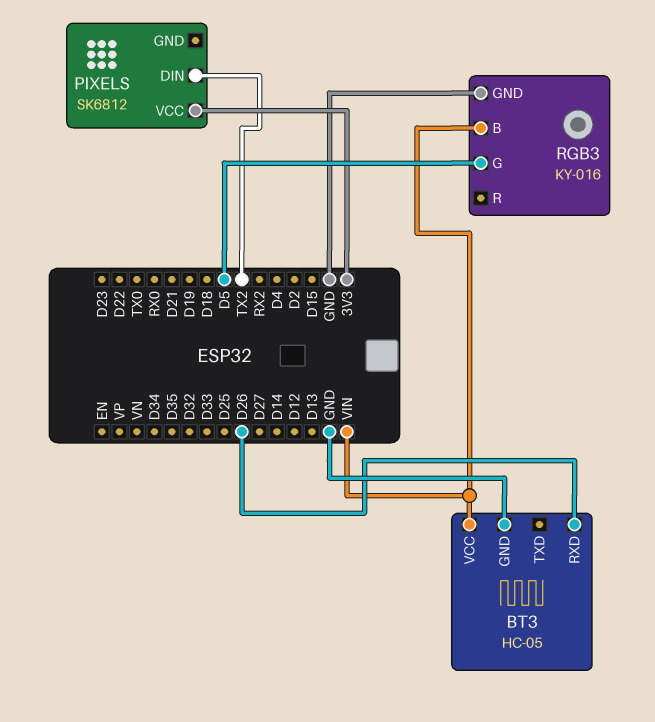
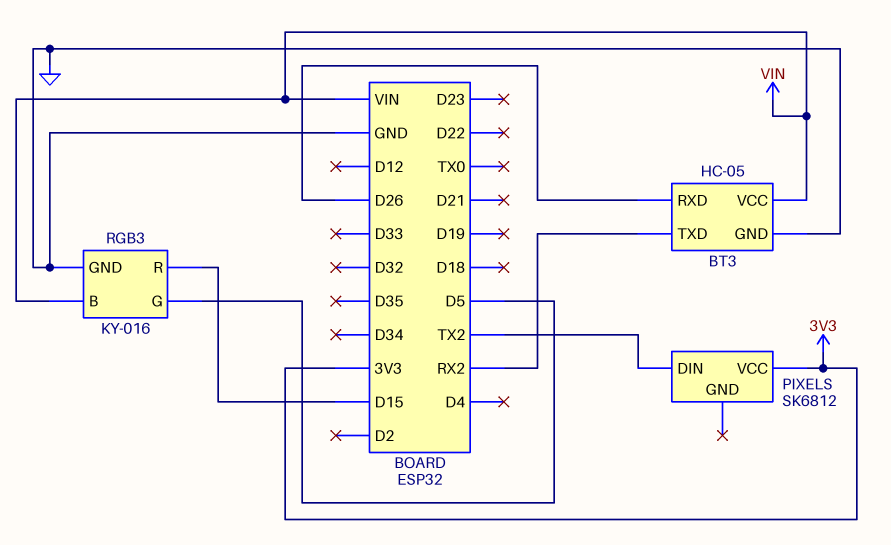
BT3 pin TXD: none -> RX2
RGB3 pin R: none -> D15

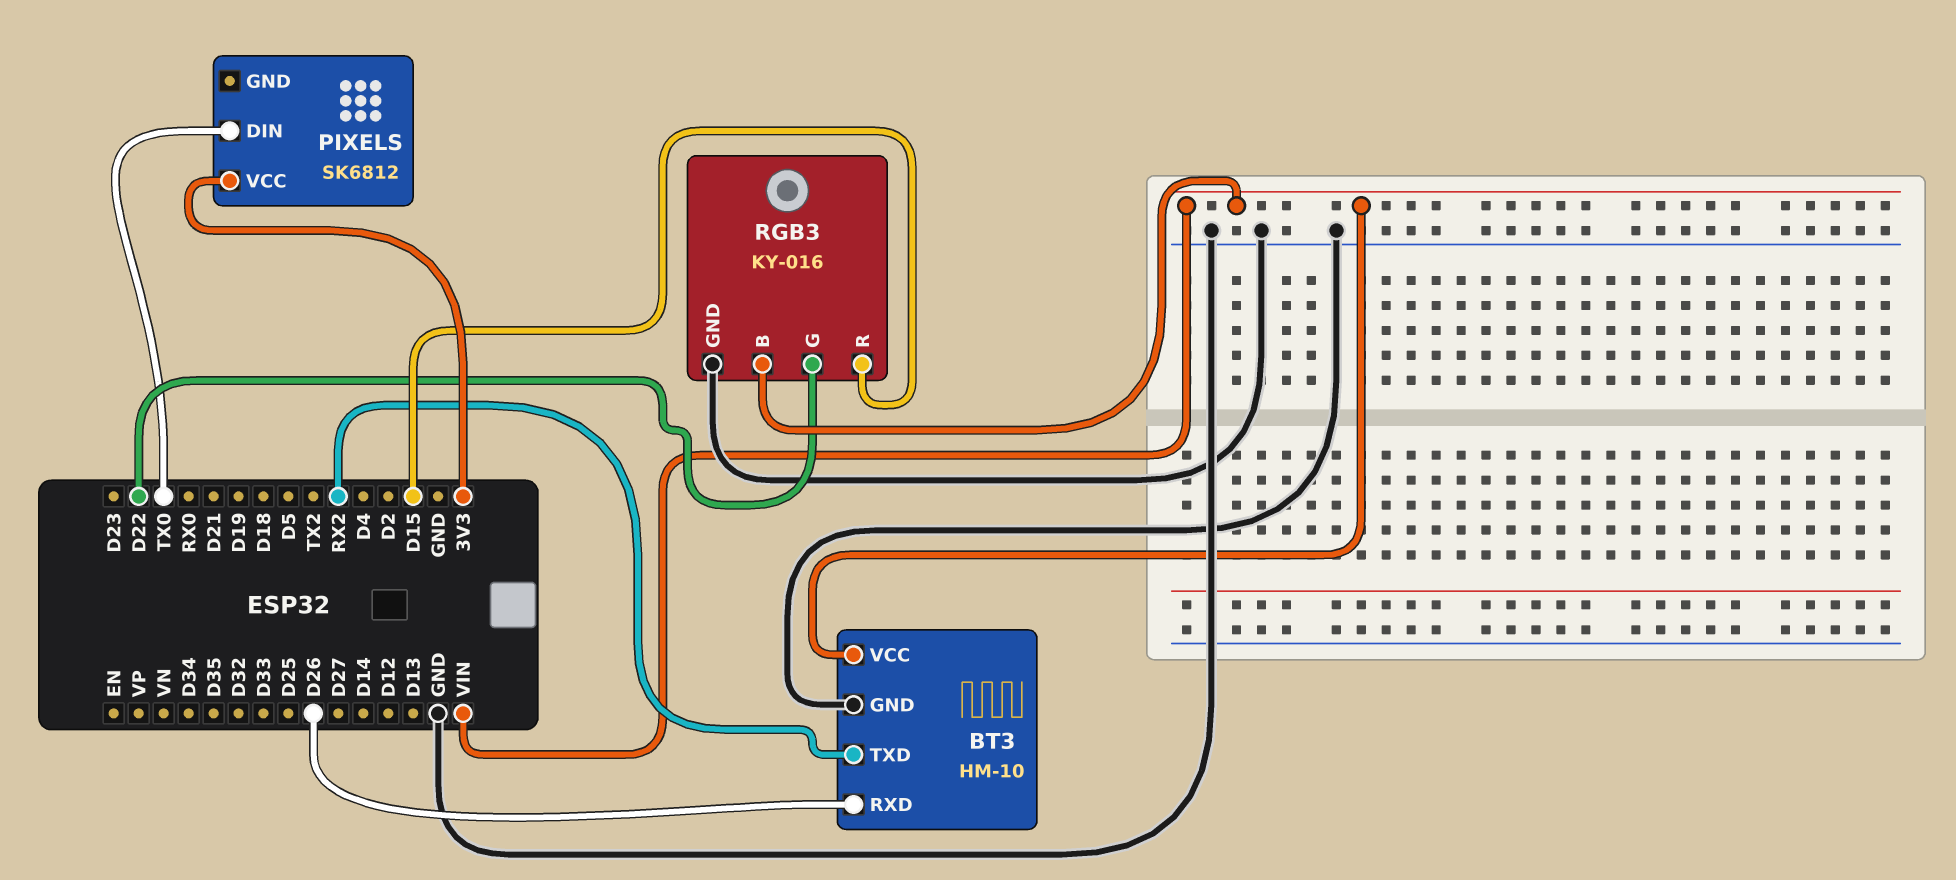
BT3: HC-05 -> HM-10
PIXELS pin DIN: TX2 -> TX0
RGB3 pin G: D5 -> D22

